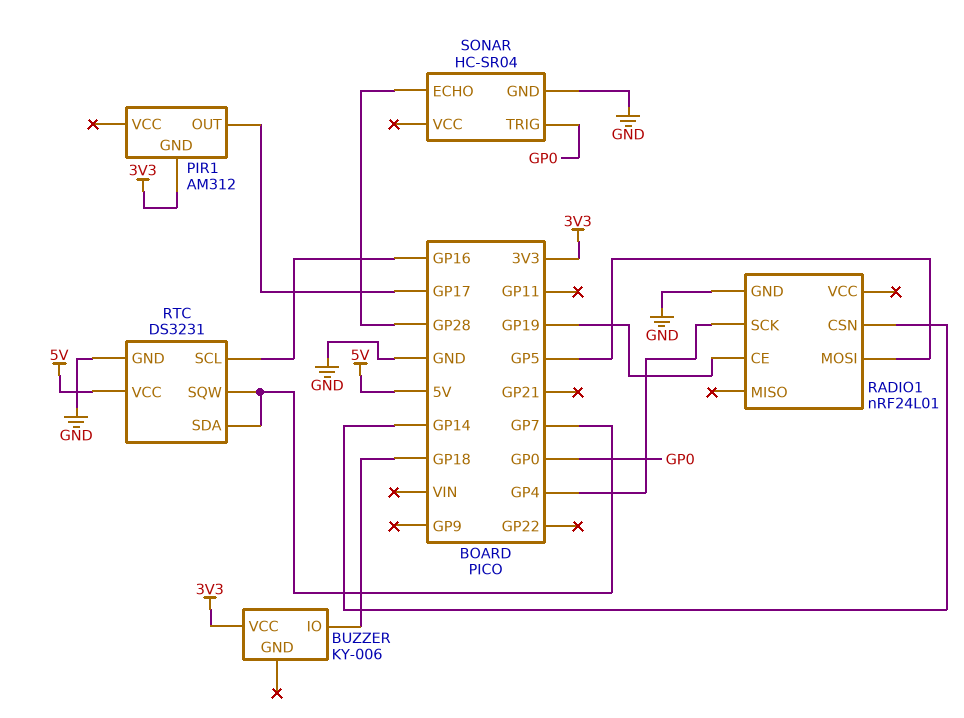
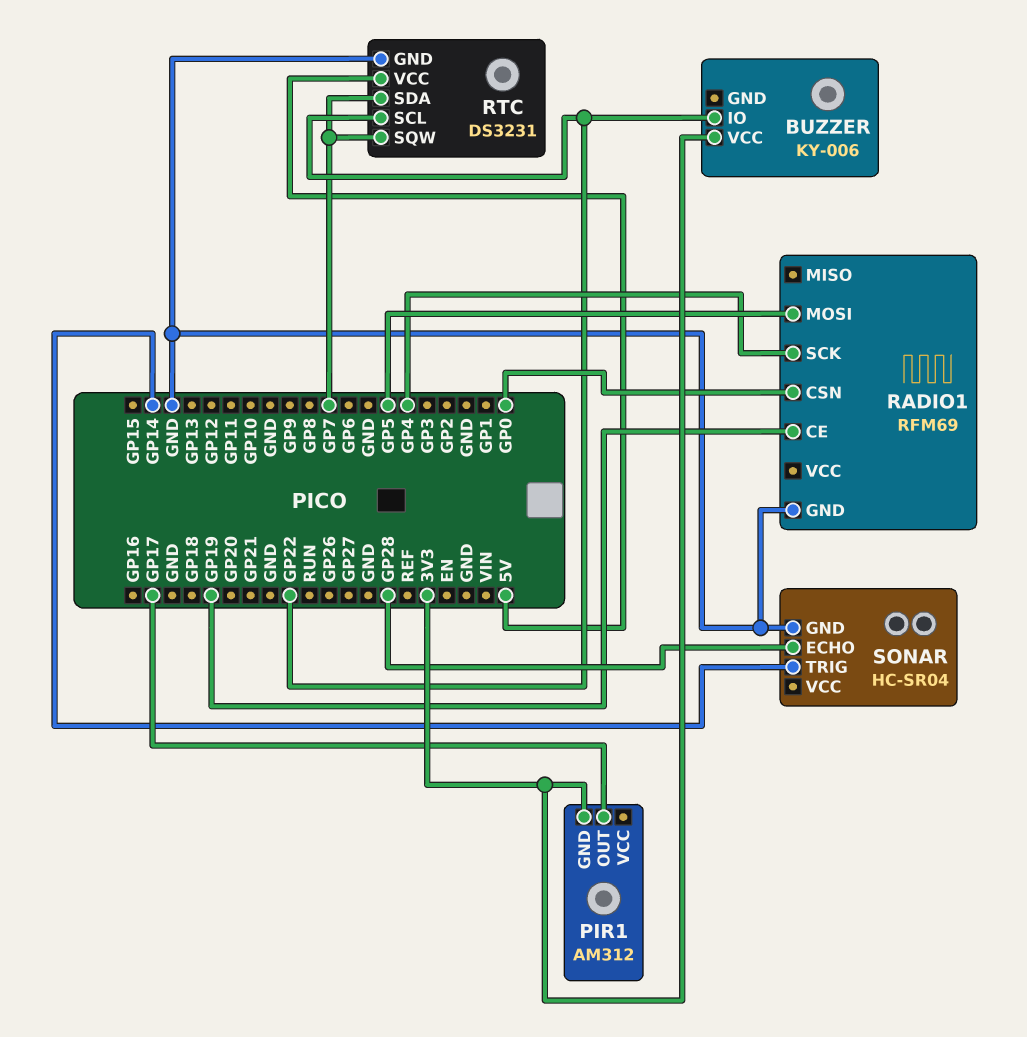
BUZZER pin IO: GP18 -> GP22
RADIO1: nRF24L01 -> RFM69
RADIO1 pin CSN: GP14 -> GP0
RTC pin SCL: GP16 -> GP22
SONAR pin TRIG: GP0 -> GP14

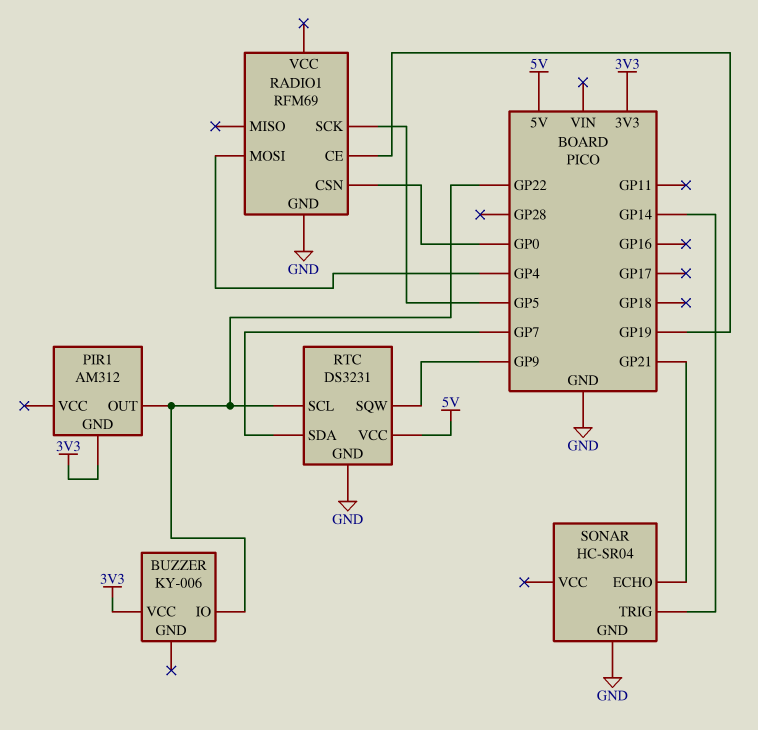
PIR1 pin OUT: GP17 -> GP22
RADIO1 pin MOSI: GP5 -> GP4
RADIO1 pin SCK: GP4 -> GP5
RTC pin SQW: GP7 -> GP9
SONAR pin ECHO: GP28 -> GP21

